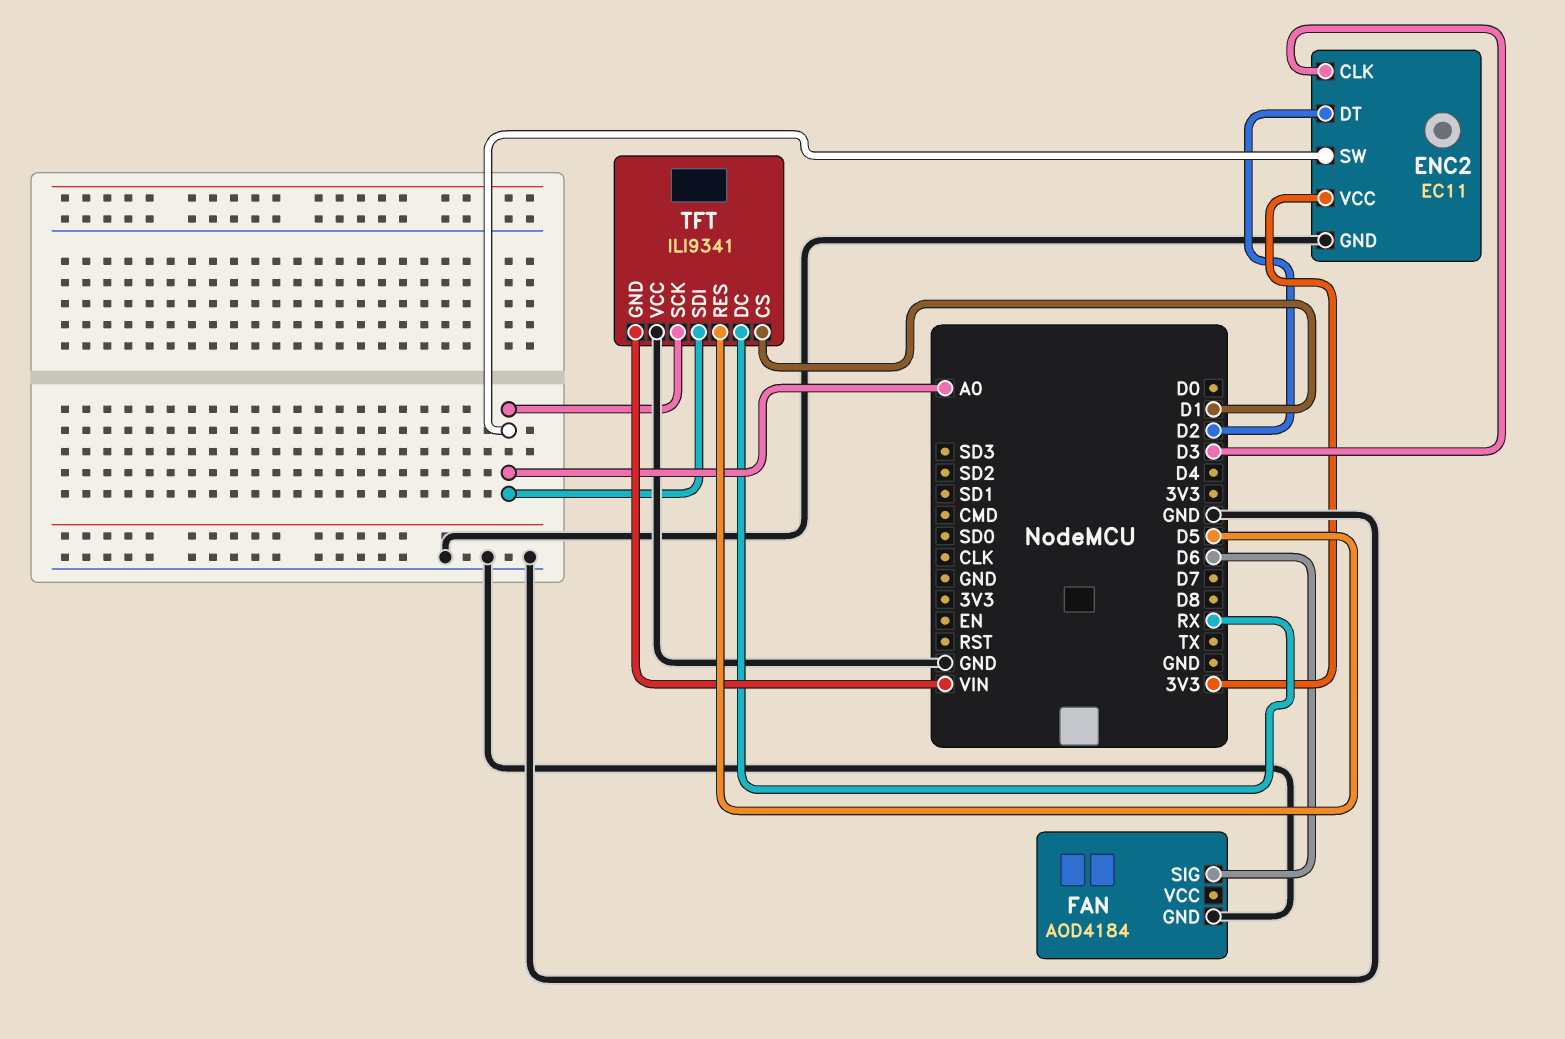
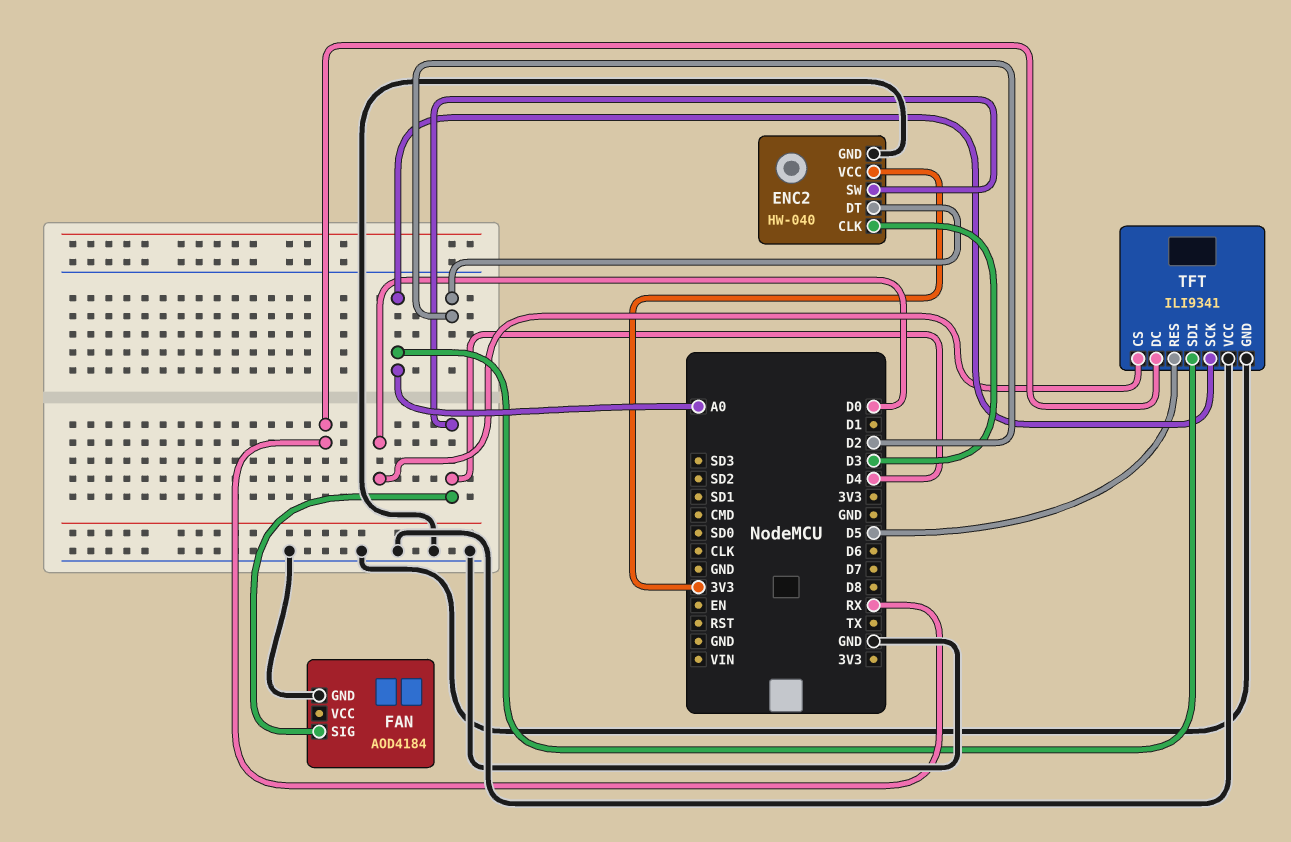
ENC2: EC11 -> HW-040
ENC2 pin SW: A0 -> D4
FAN pin SIG: D6 -> D4
TFT pin CS: D1 -> D0
TFT pin GND: VIN -> GND

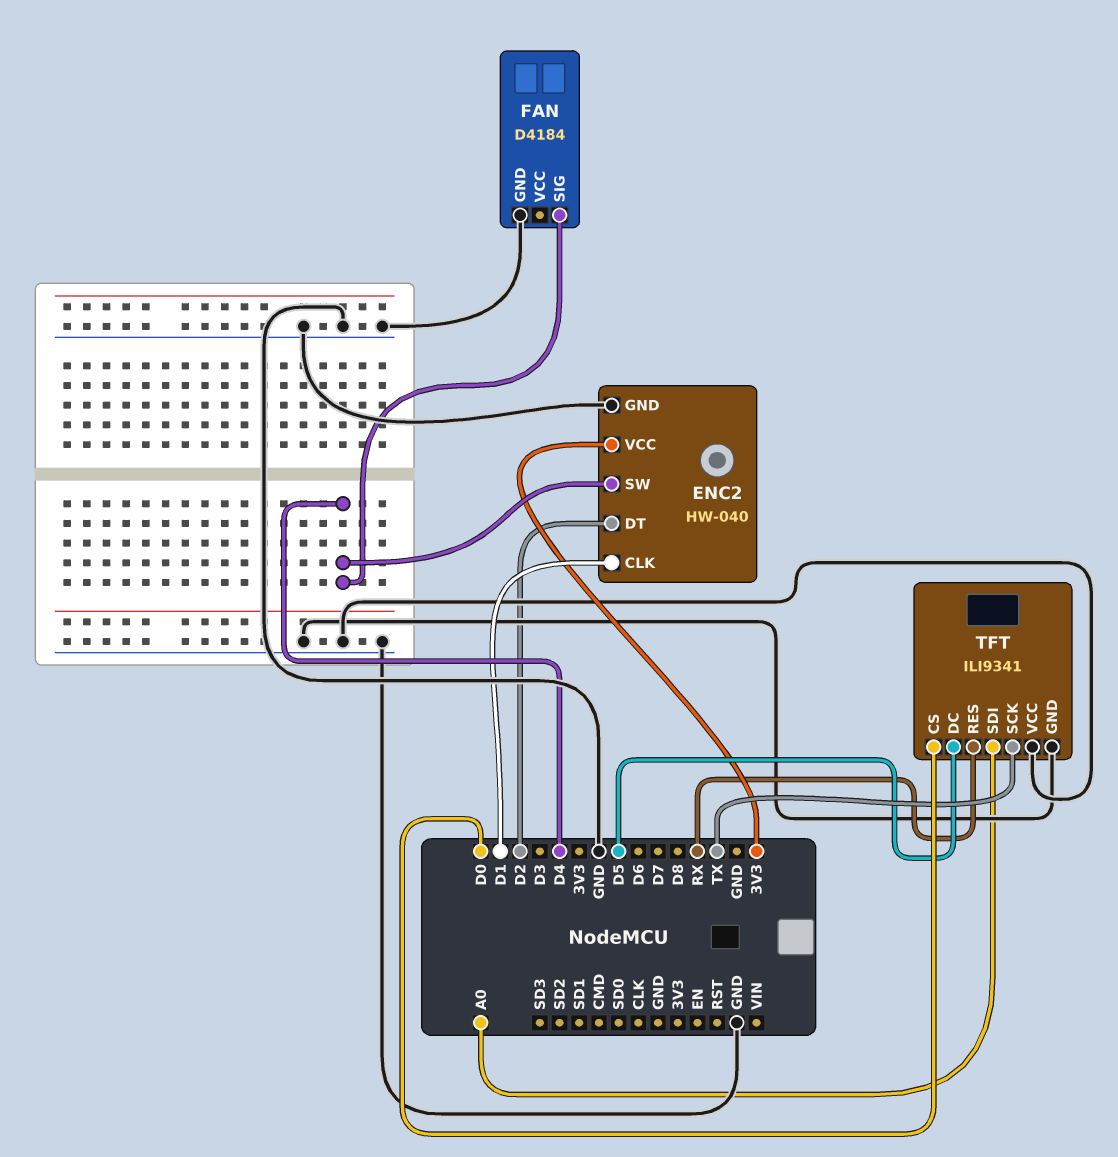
ENC2 pin CLK: D3 -> D1
FAN: AOD4184 -> D4184
TFT pin DC: RX -> D5
TFT pin RES: D5 -> RX
TFT pin SCK: A0 -> TX

